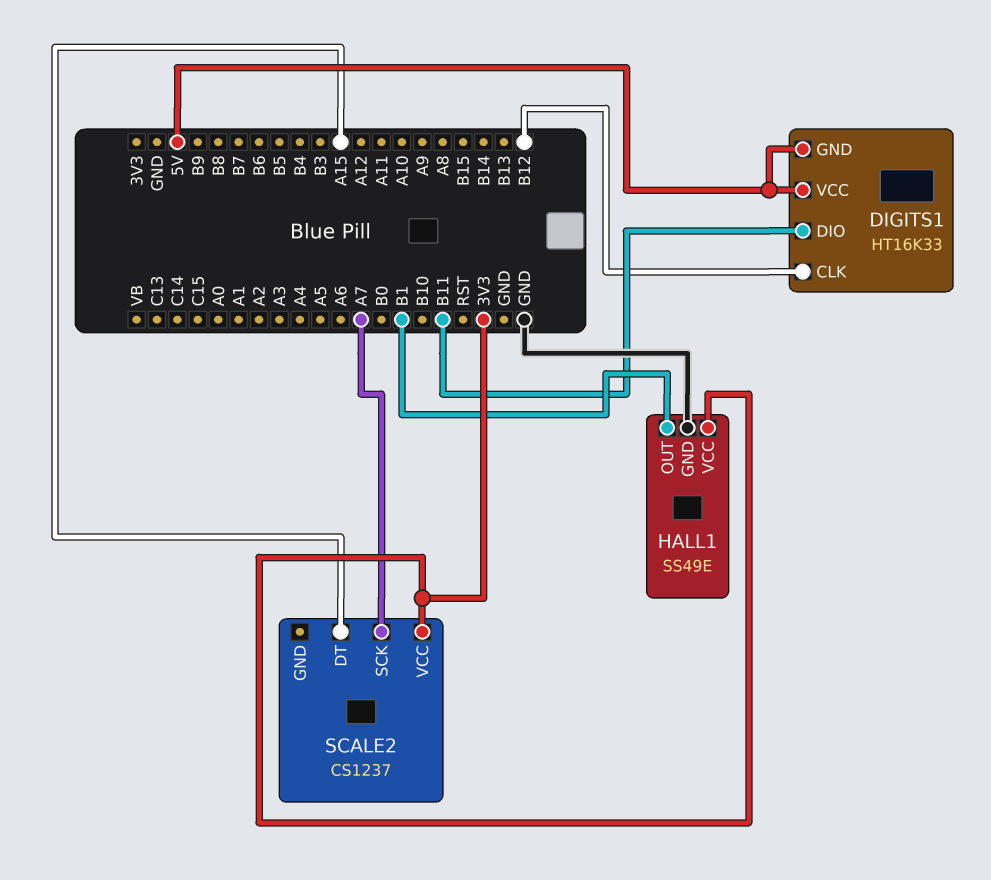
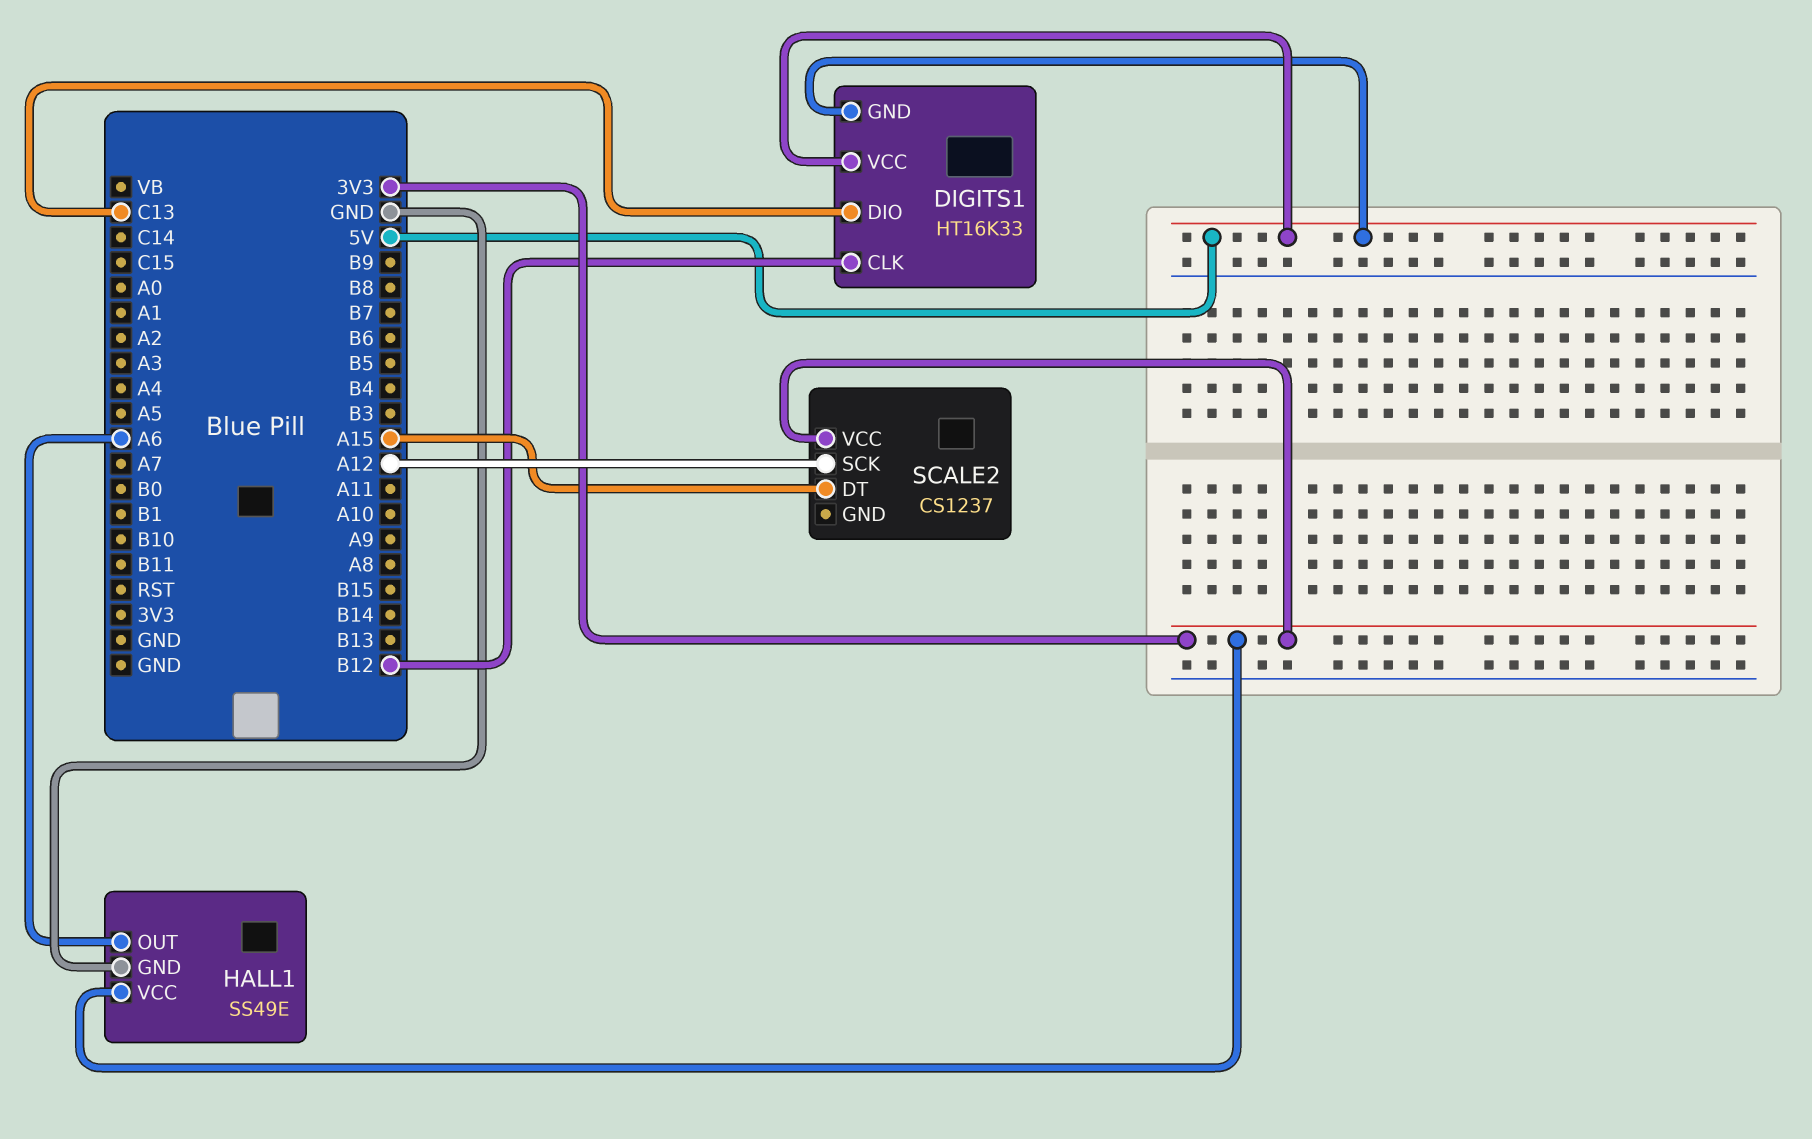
DIGITS1 pin DIO: B11 -> C13
HALL1 pin OUT: B1 -> A6
SCALE2 pin SCK: A7 -> A12

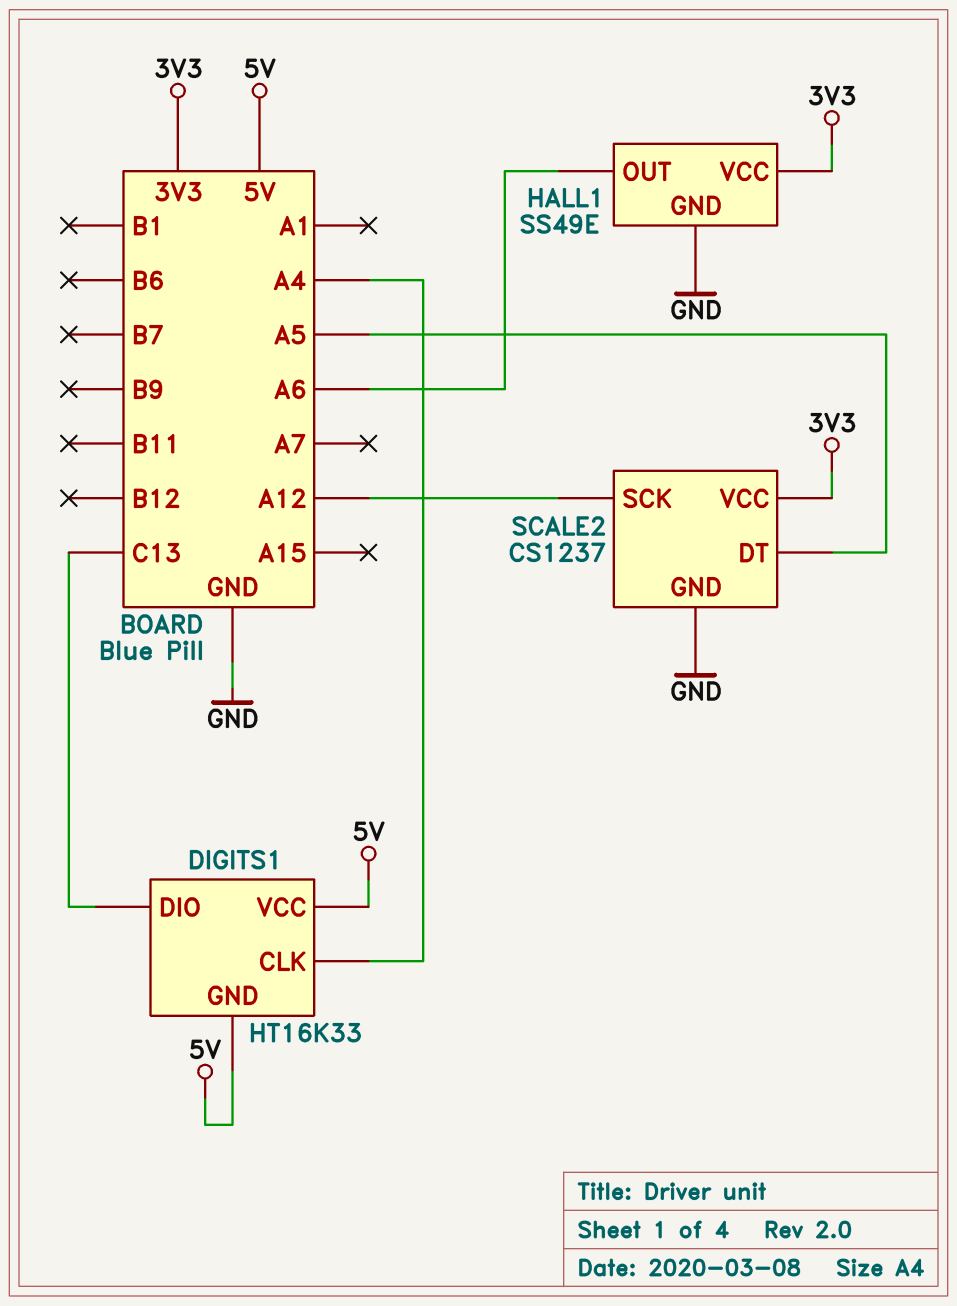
DIGITS1 pin CLK: B12 -> A4
SCALE2 pin DT: A15 -> A5
SCALE2 pin GND: none -> GND

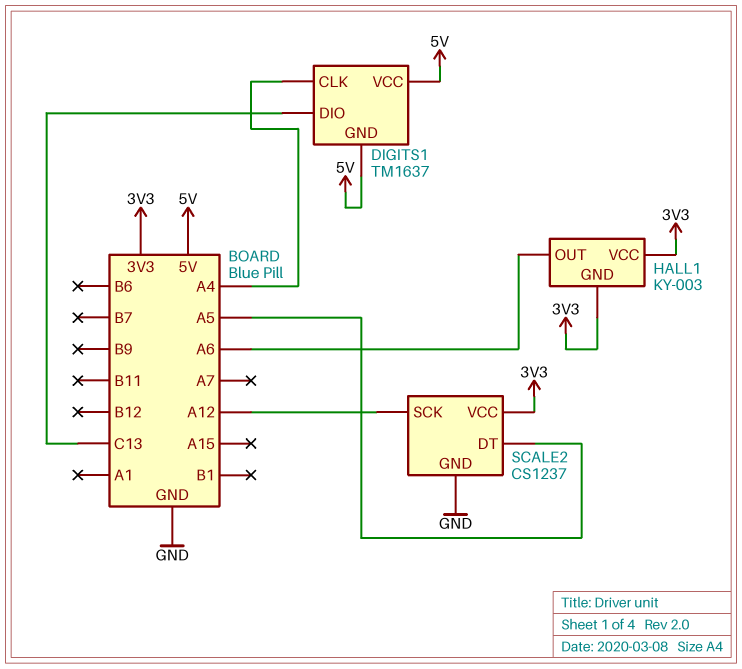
DIGITS1: HT16K33 -> TM1637
HALL1: SS49E -> KY-003
HALL1 pin GND: GND -> 3V3

